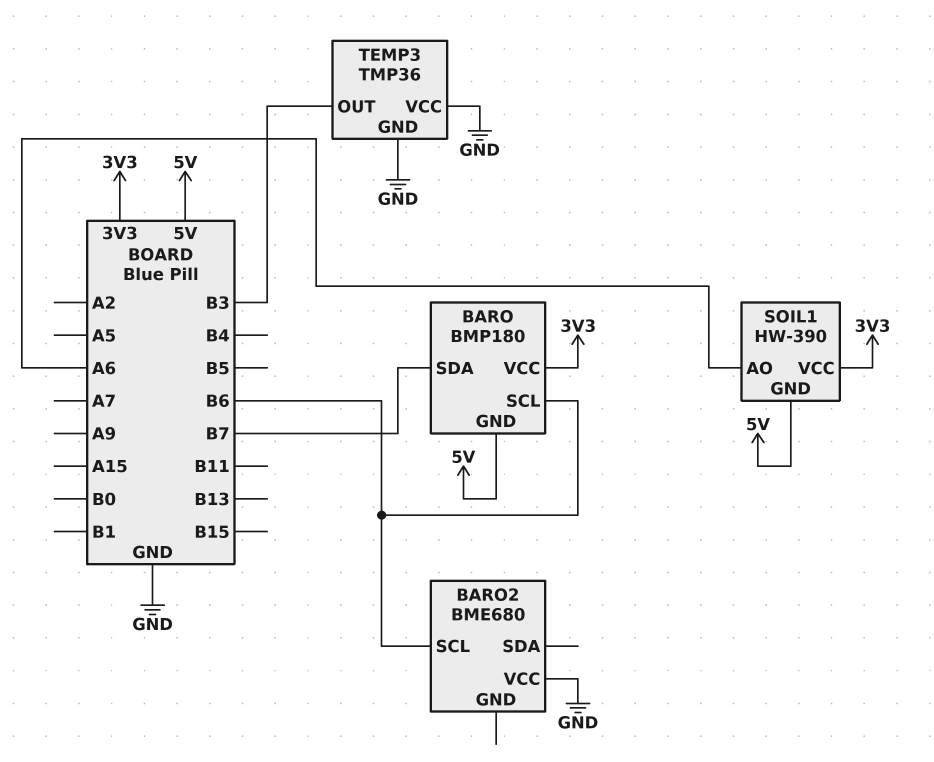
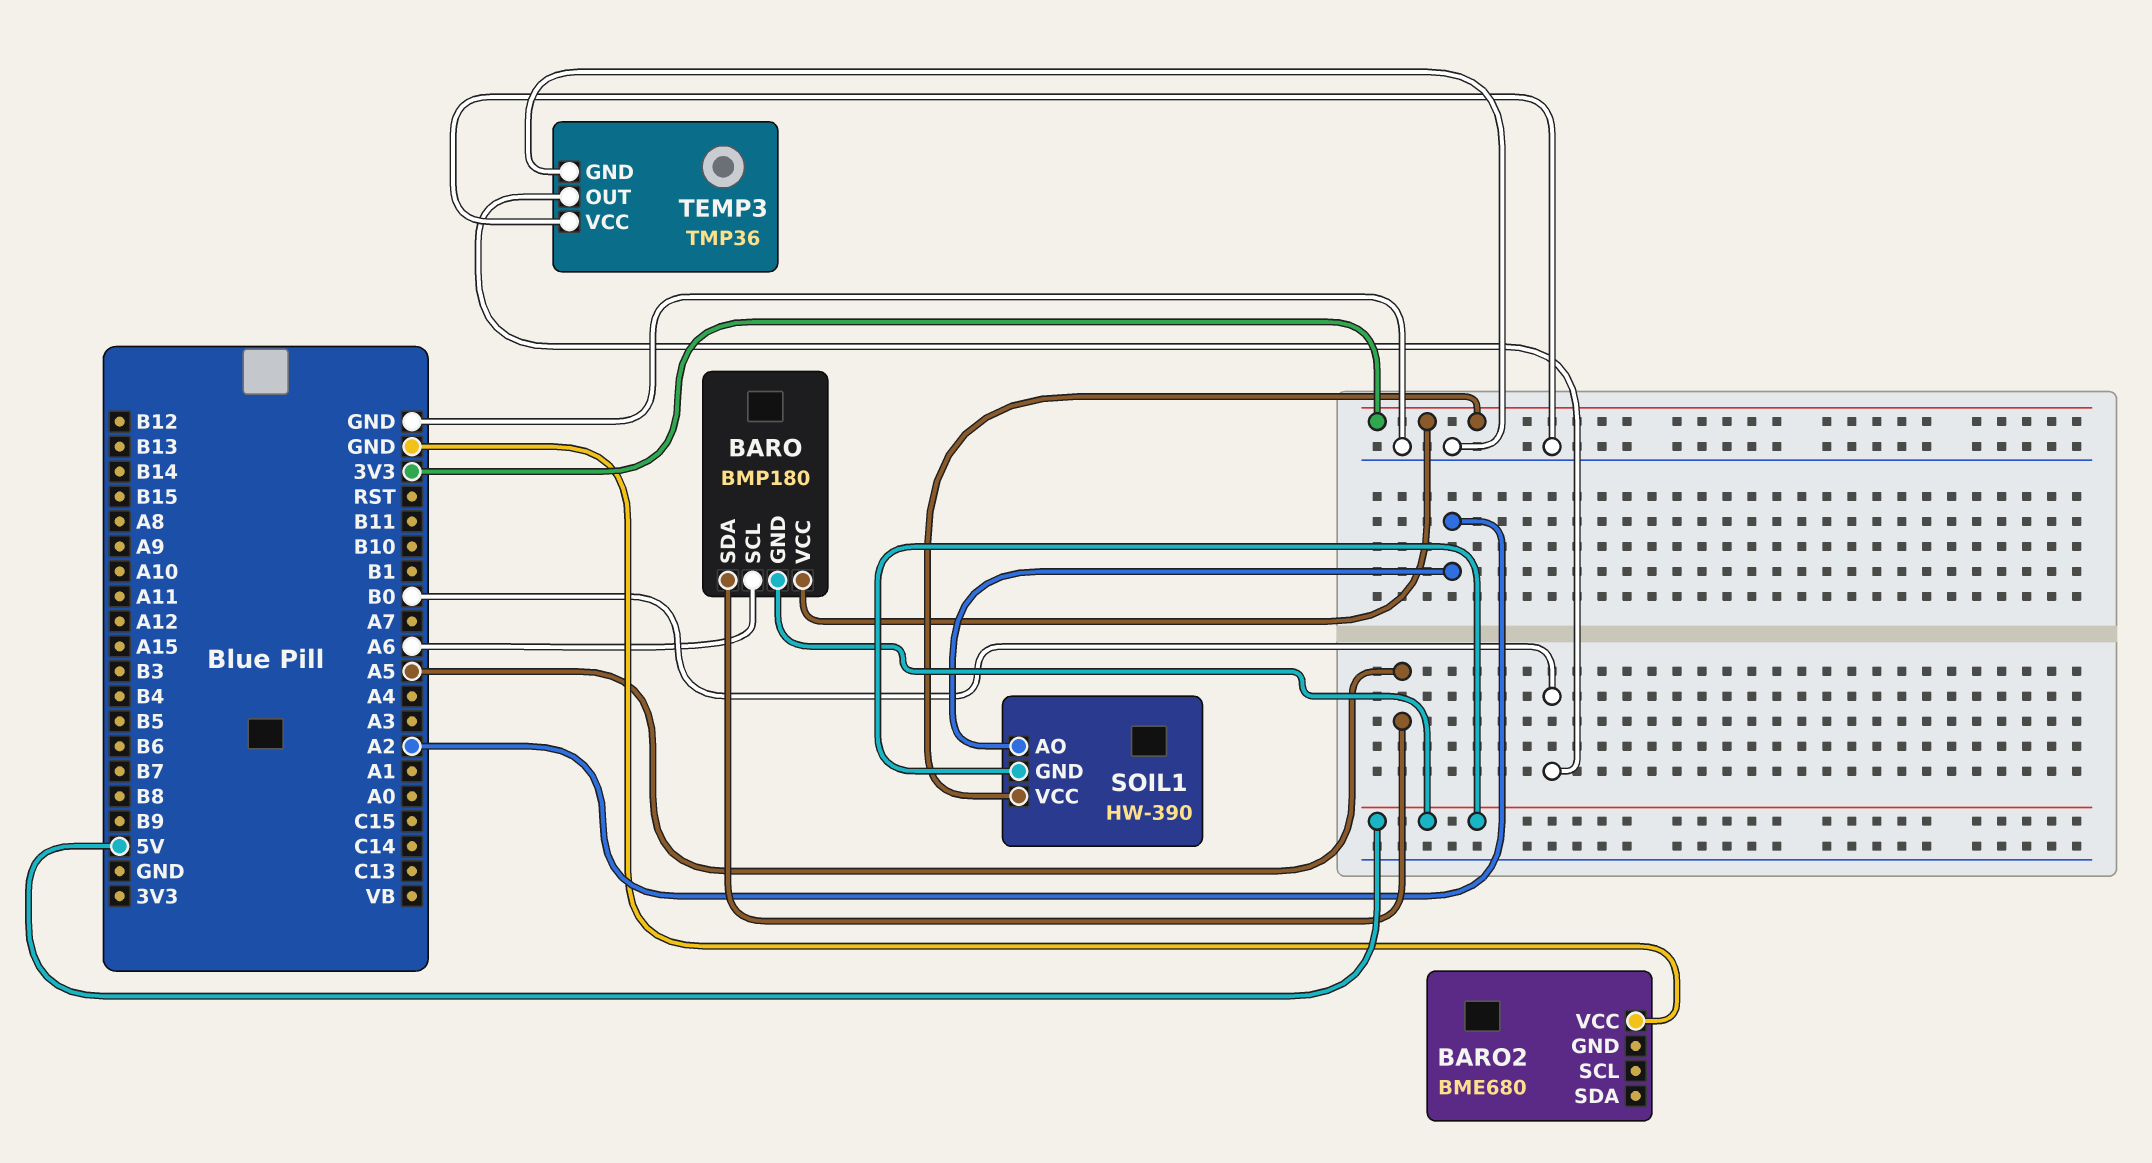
BARO pin SCL: B6 -> A6
BARO pin SDA: B7 -> A5
BARO2 pin SCL: B6 -> none
SOIL1 pin AO: A6 -> A2
TEMP3 pin OUT: B3 -> B0

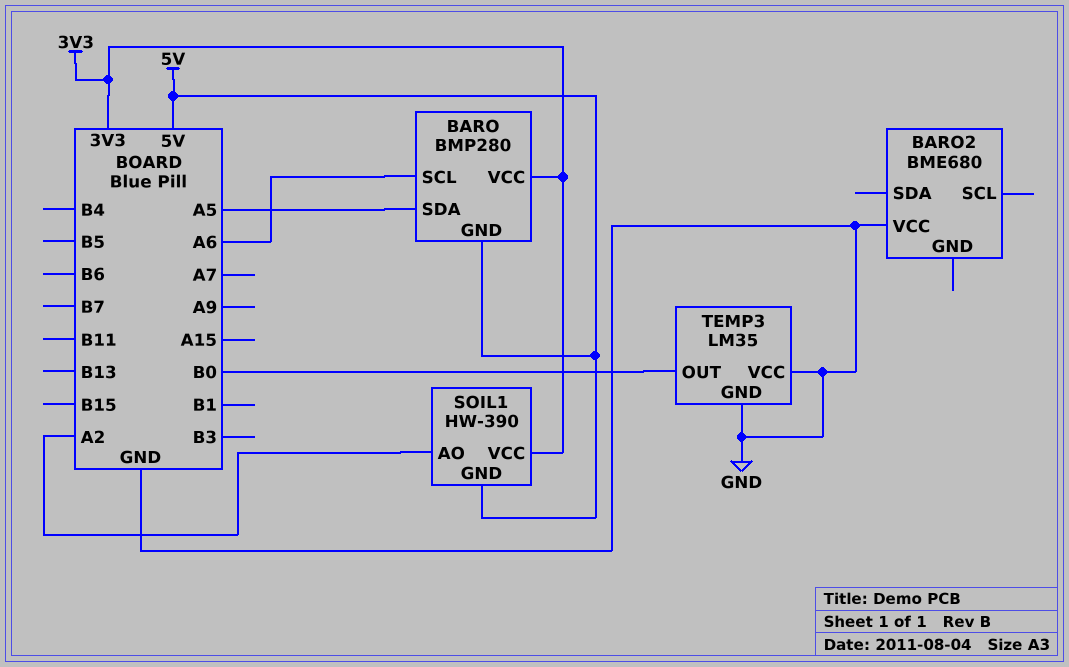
BARO: BMP180 -> BMP280
TEMP3: TMP36 -> LM35

